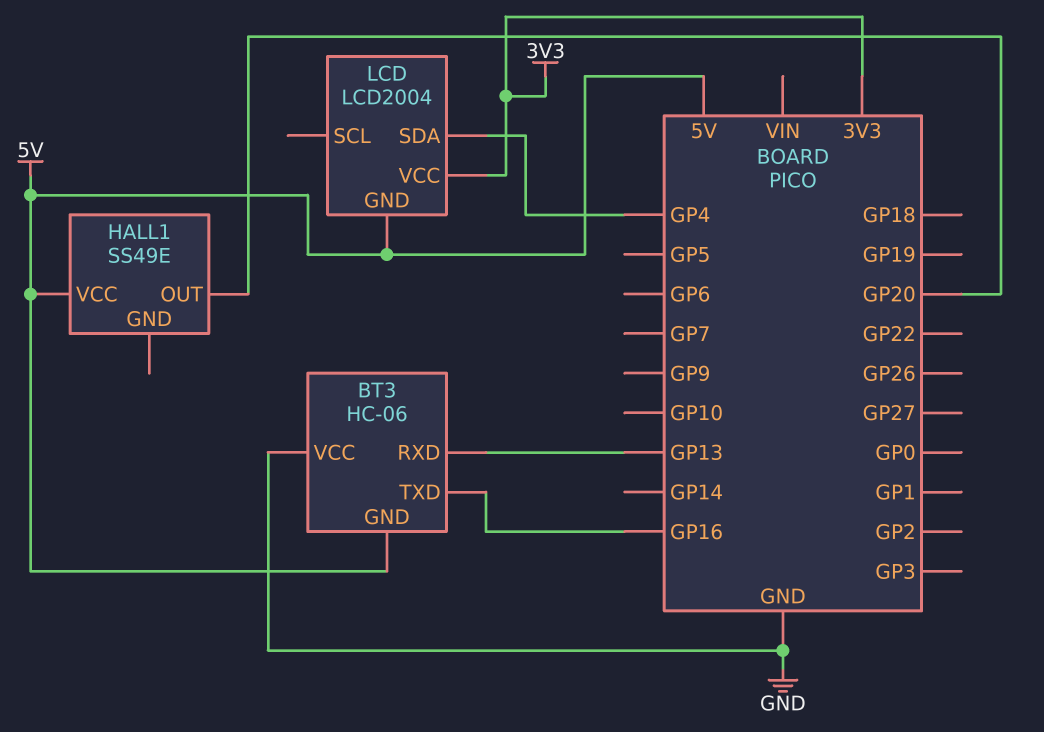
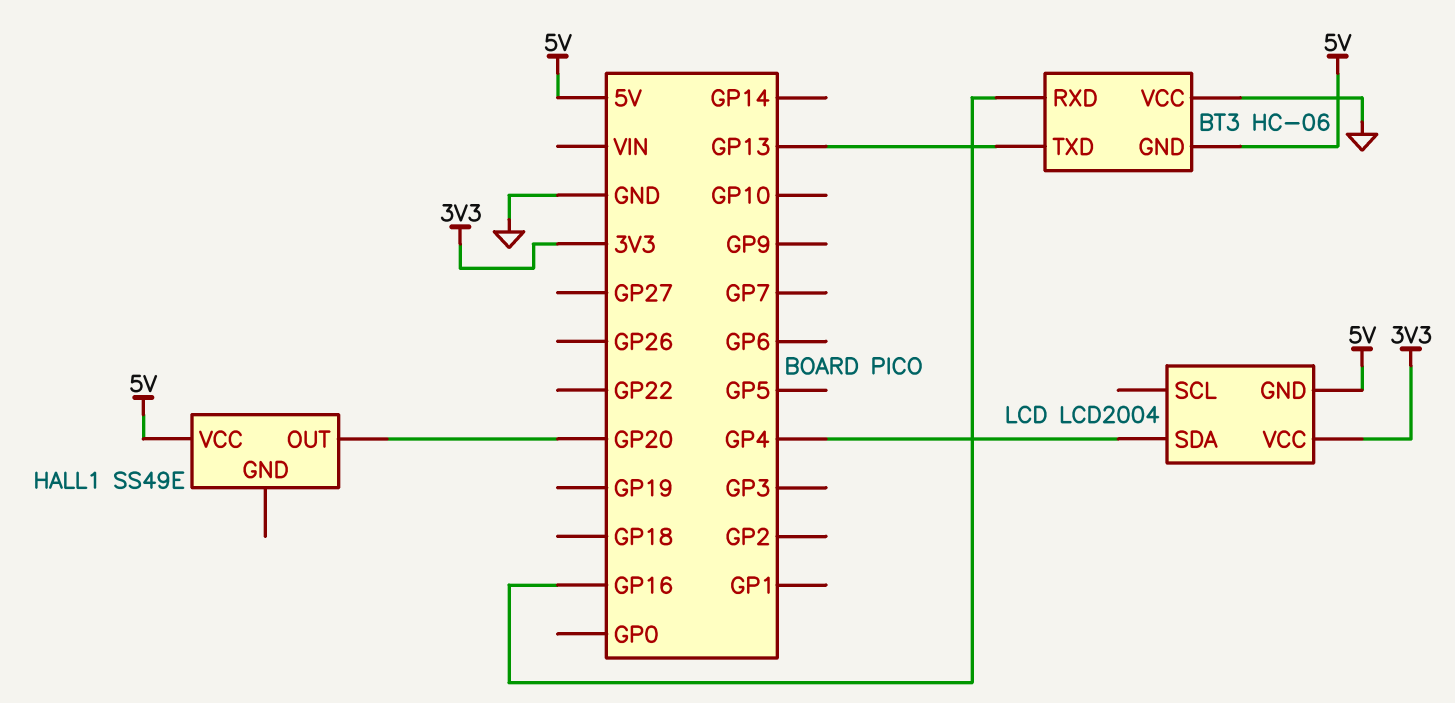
BT3 pin RXD: GP13 -> GP16
BT3 pin TXD: GP16 -> GP13

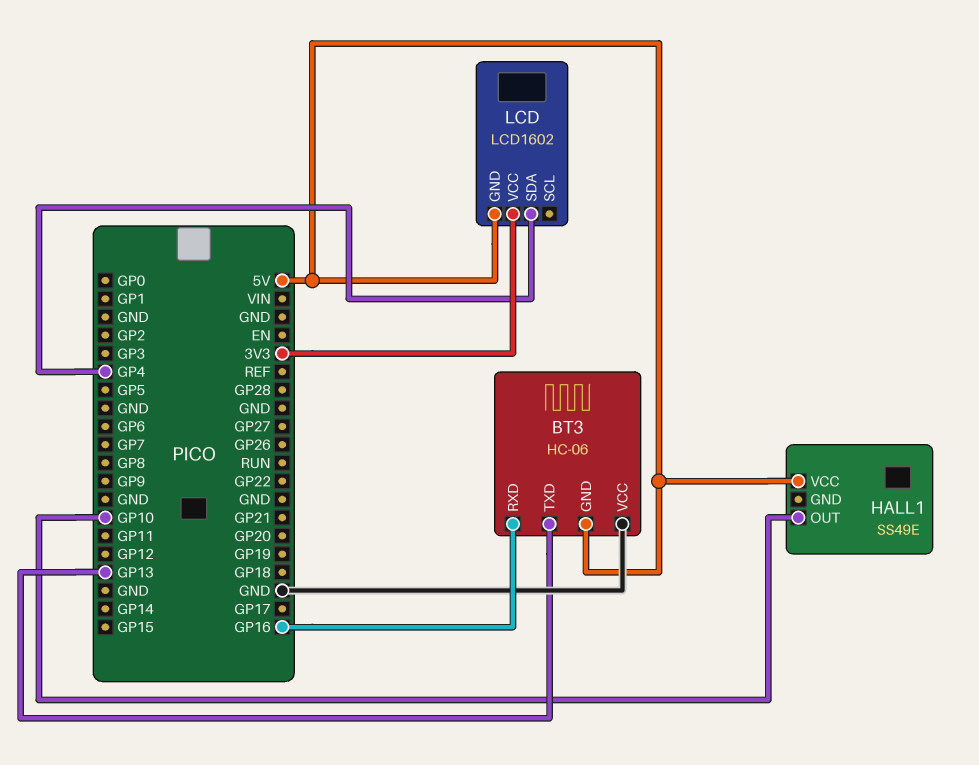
HALL1 pin OUT: GP20 -> GP10
LCD: LCD2004 -> LCD1602

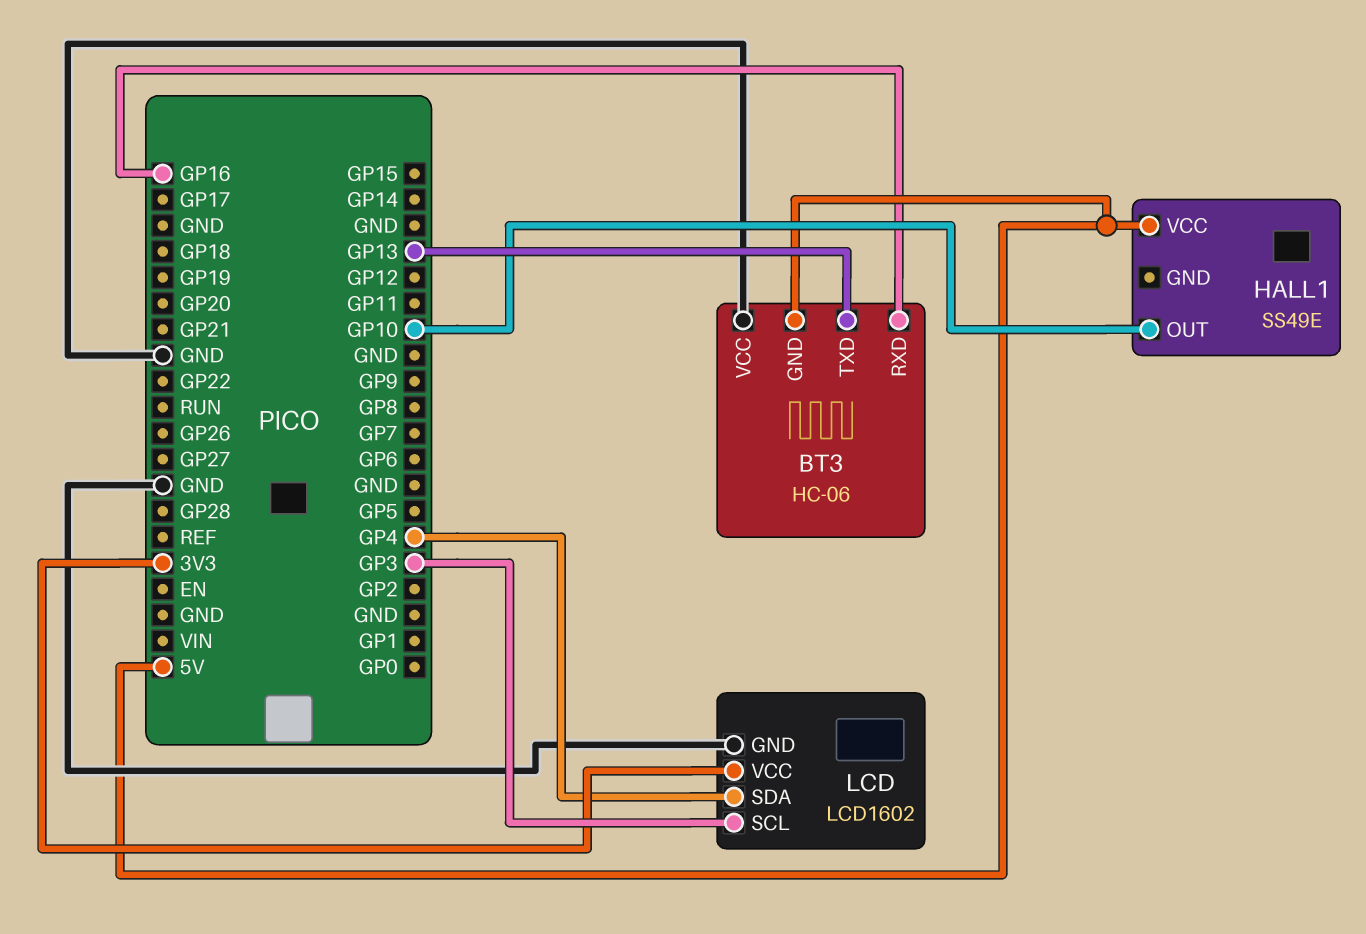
LCD pin GND: 5V -> GND
LCD pin SCL: none -> GP3

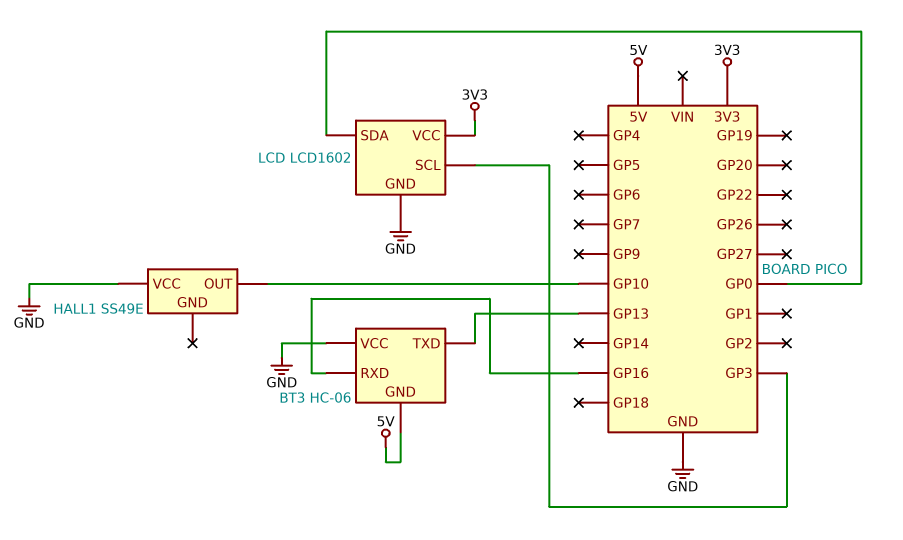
HALL1 pin VCC: 5V -> GND
LCD pin SDA: GP4 -> GP0

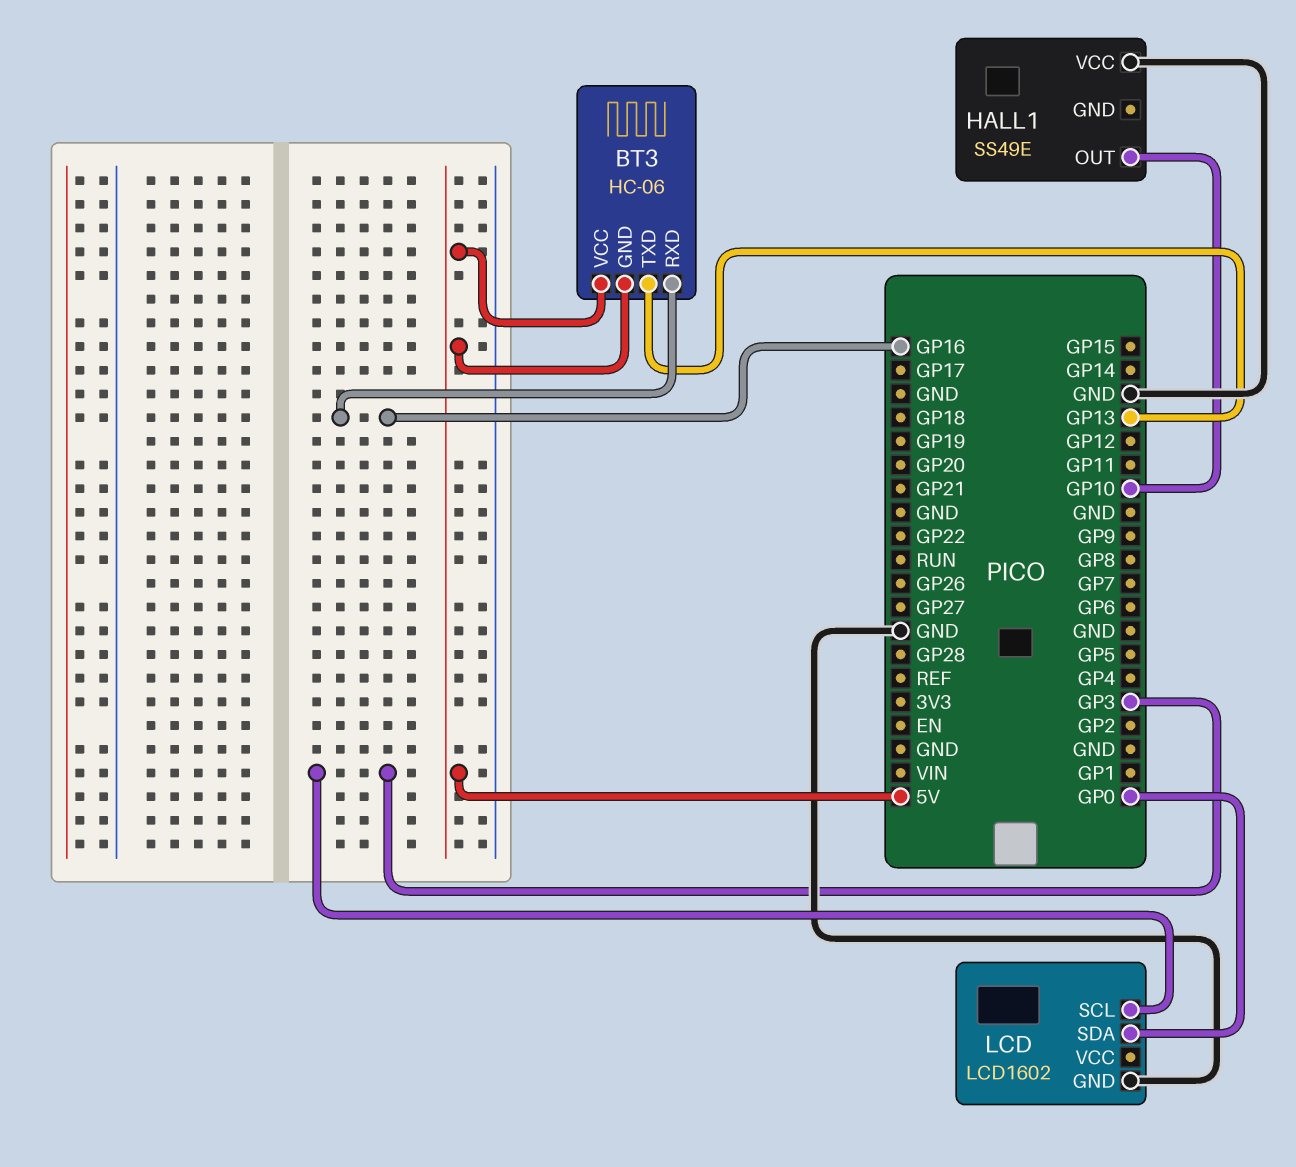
BT3 pin VCC: GND -> 5V
LCD pin VCC: 3V3 -> none

